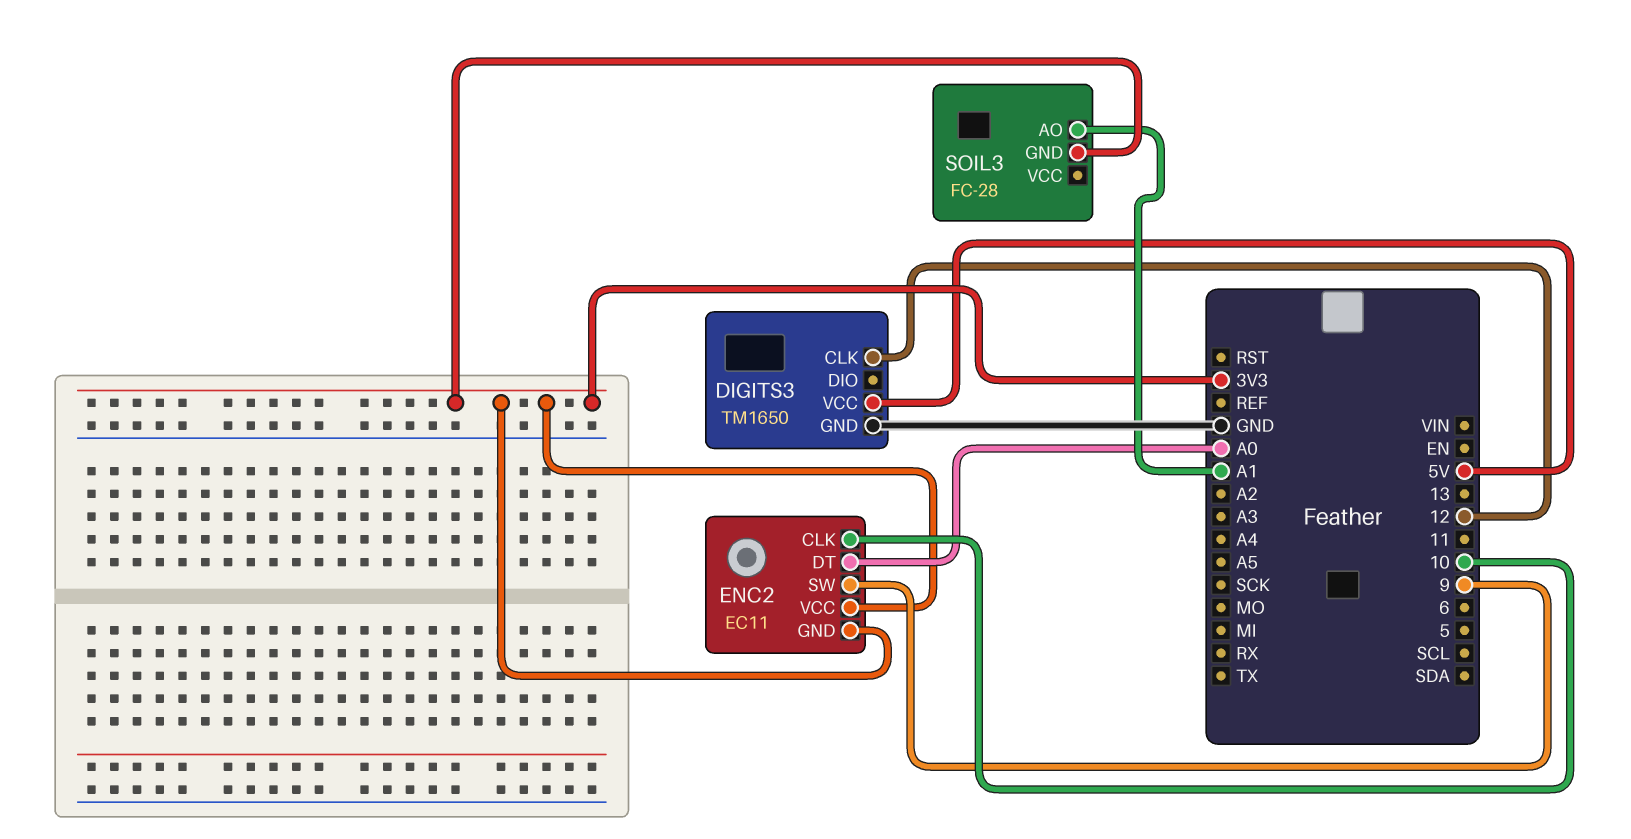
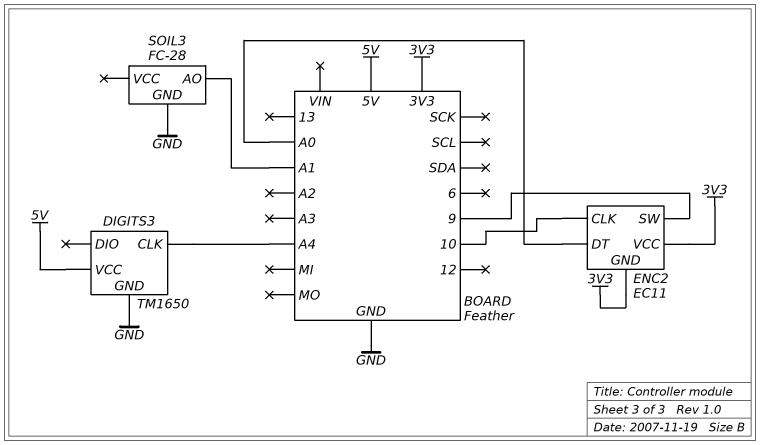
DIGITS3 pin CLK: 12 -> A4
SOIL3 pin GND: 3V3 -> GND

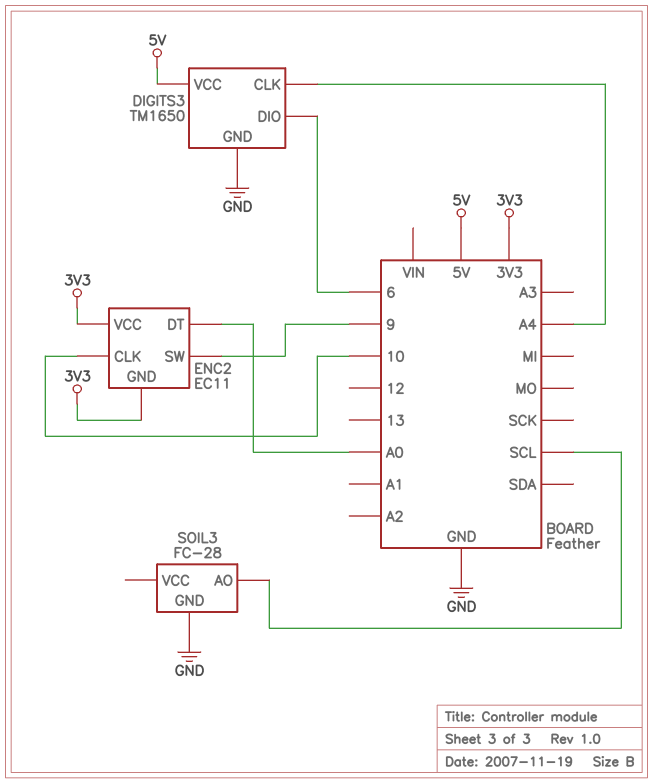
DIGITS3 pin DIO: none -> 6
SOIL3 pin AO: A1 -> SCL

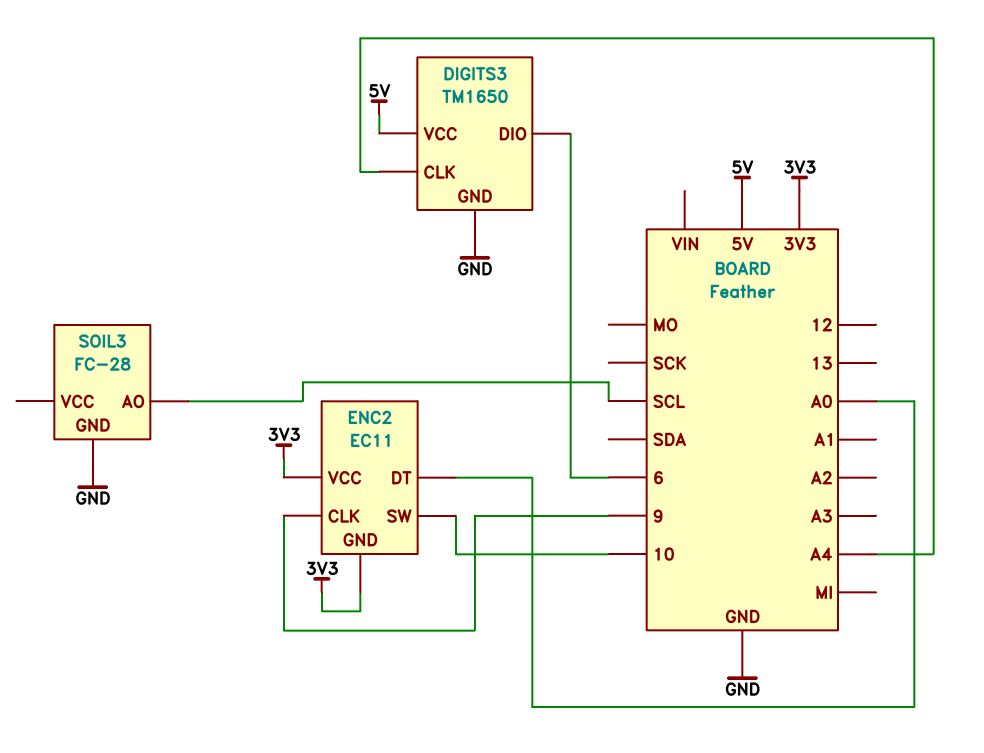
ENC2 pin CLK: 10 -> 9
ENC2 pin SW: 9 -> 10

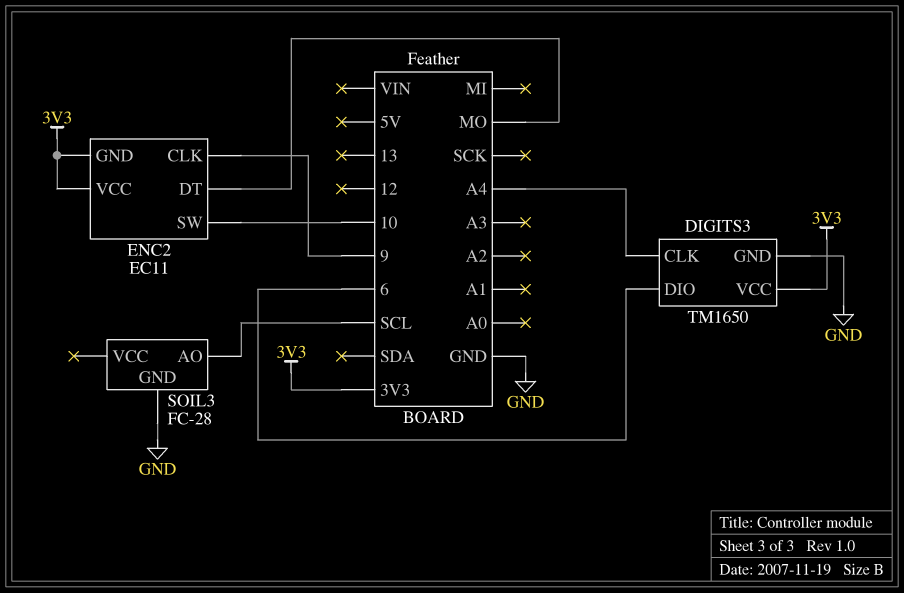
DIGITS3 pin VCC: 5V -> 3V3
ENC2 pin DT: A0 -> MO

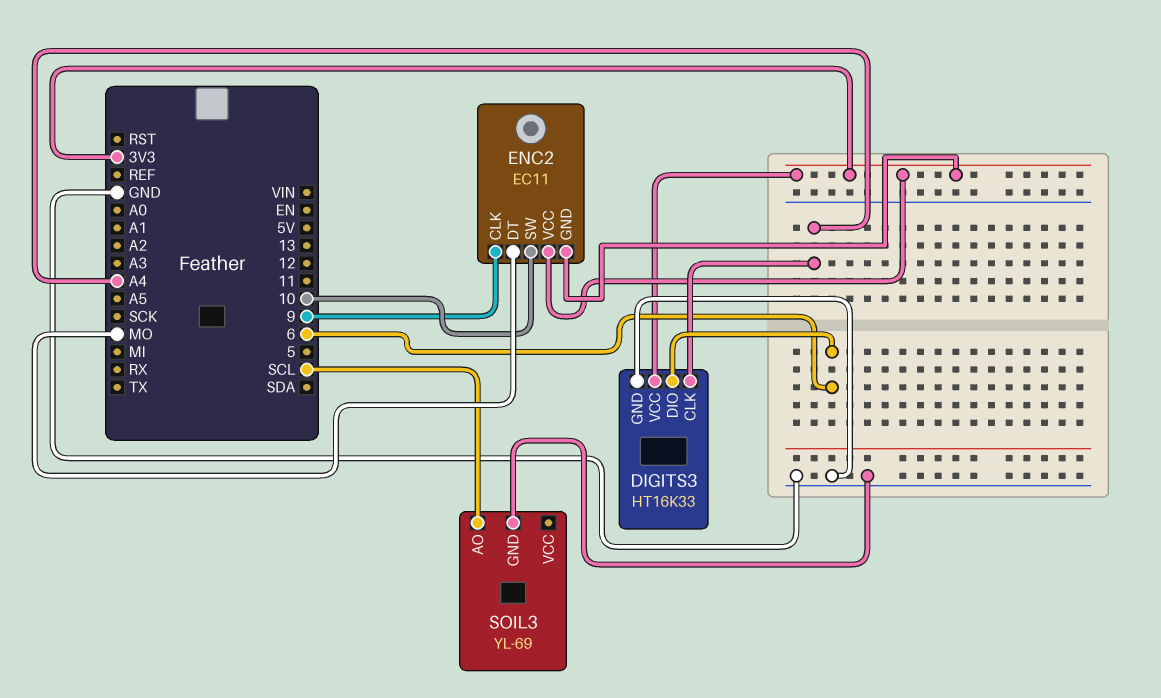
DIGITS3: TM1650 -> HT16K33
SOIL3: FC-28 -> YL-69

